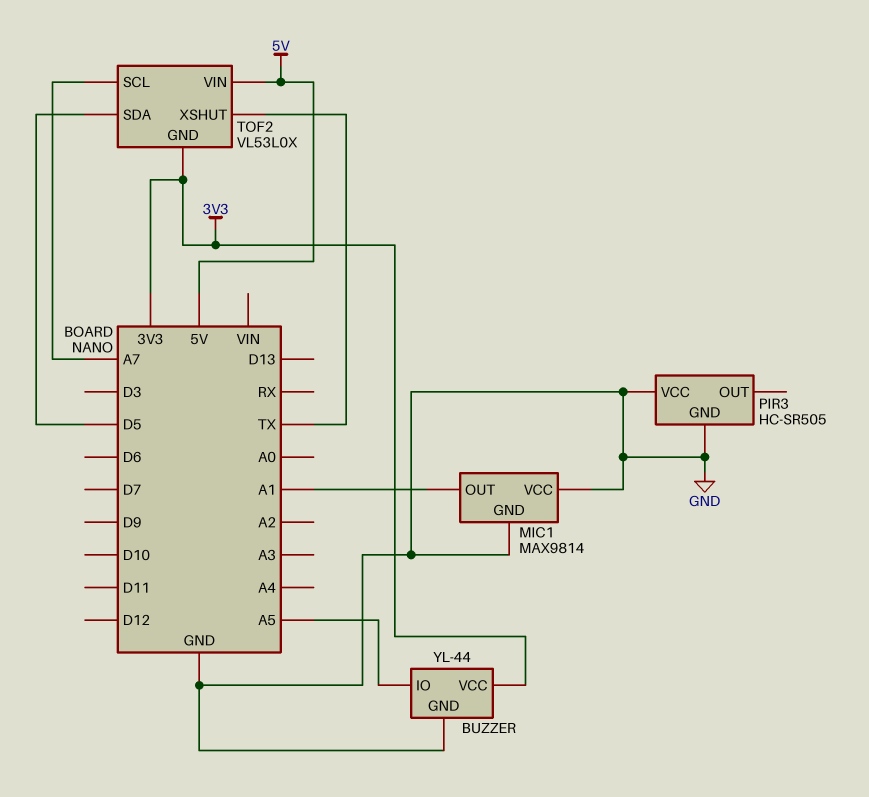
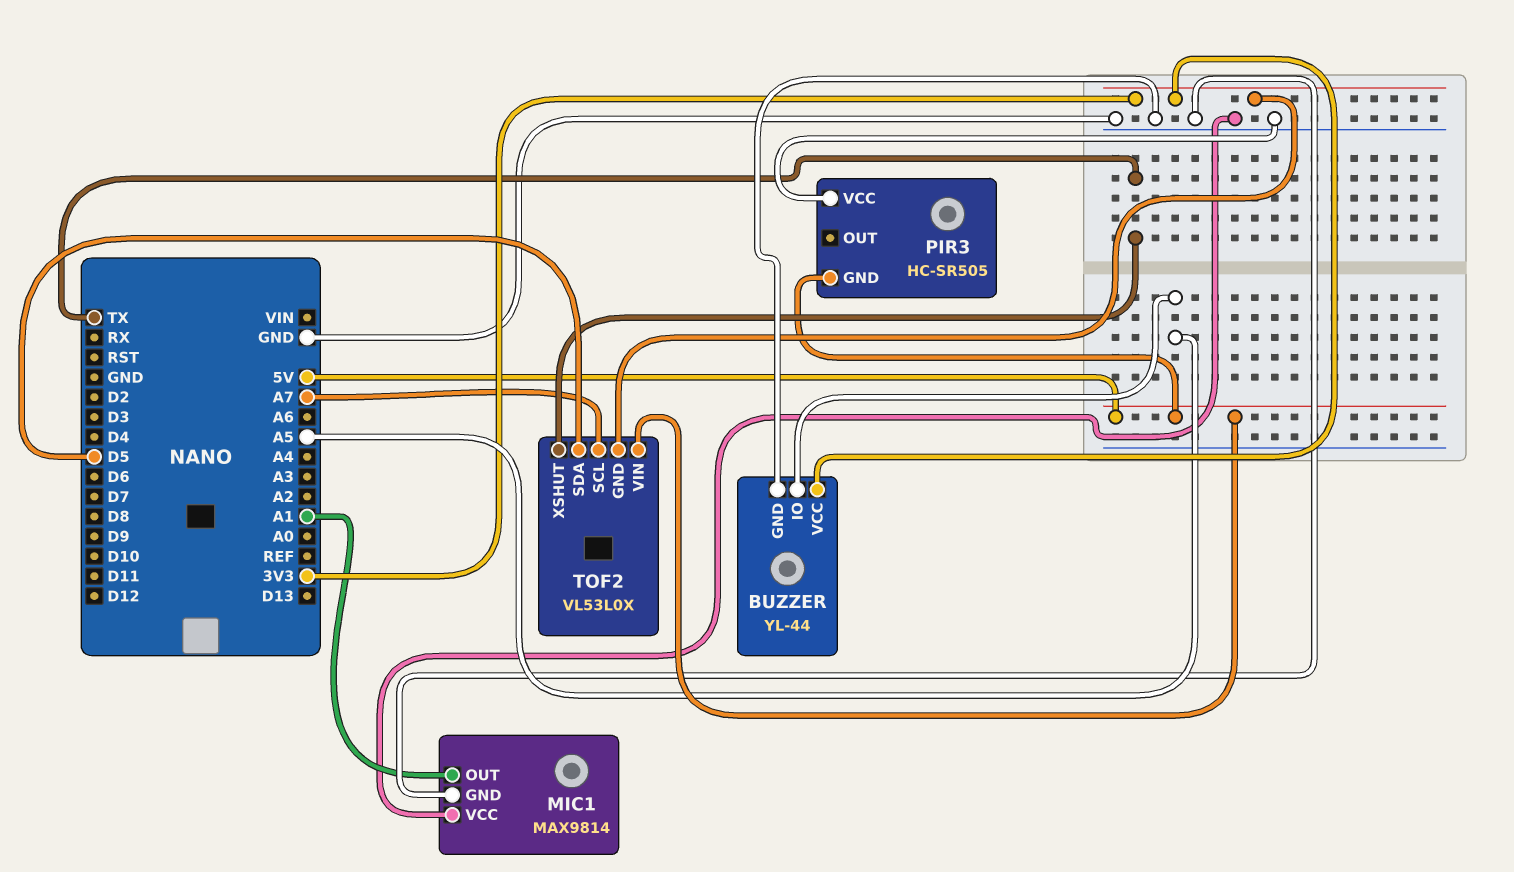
PIR3 pin GND: GND -> 5V

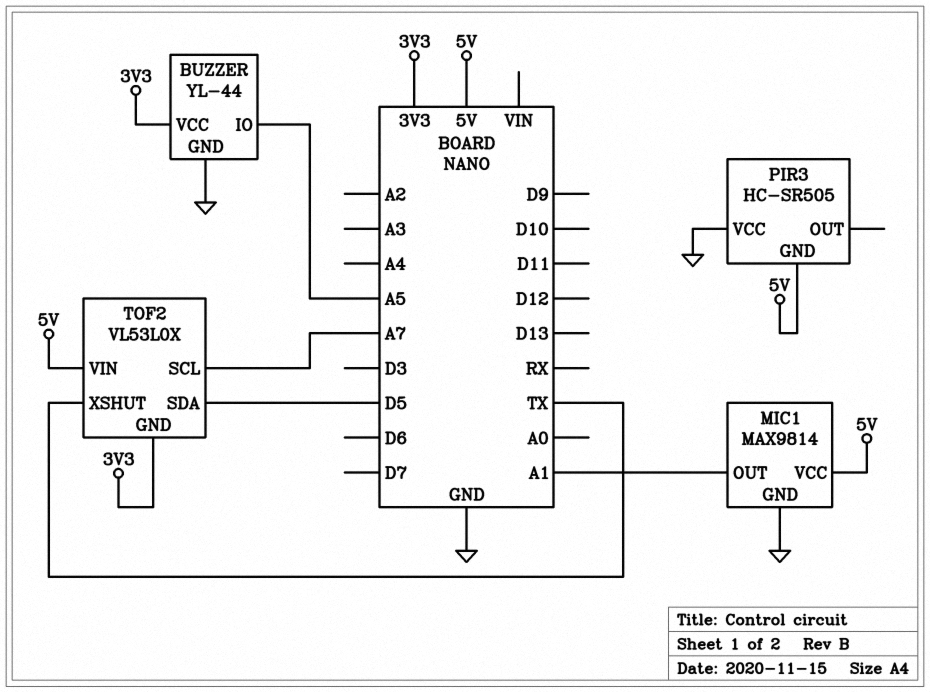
MIC1 pin VCC: GND -> 5V

